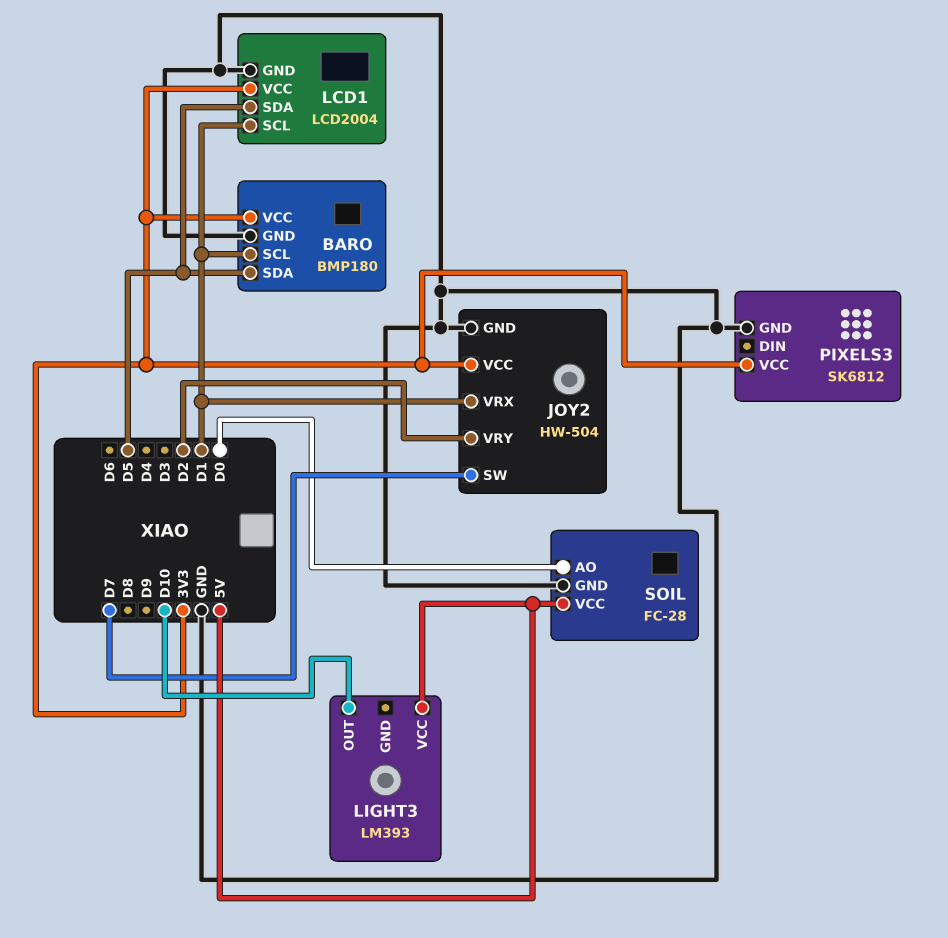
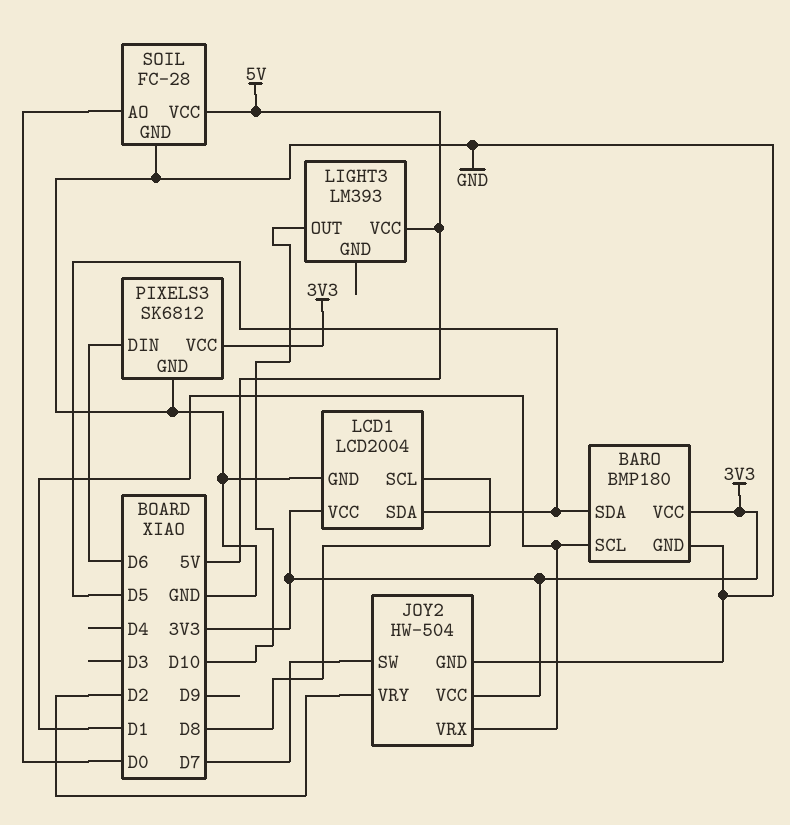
LCD1 pin SCL: D1 -> D8
PIXELS3 pin DIN: none -> D6

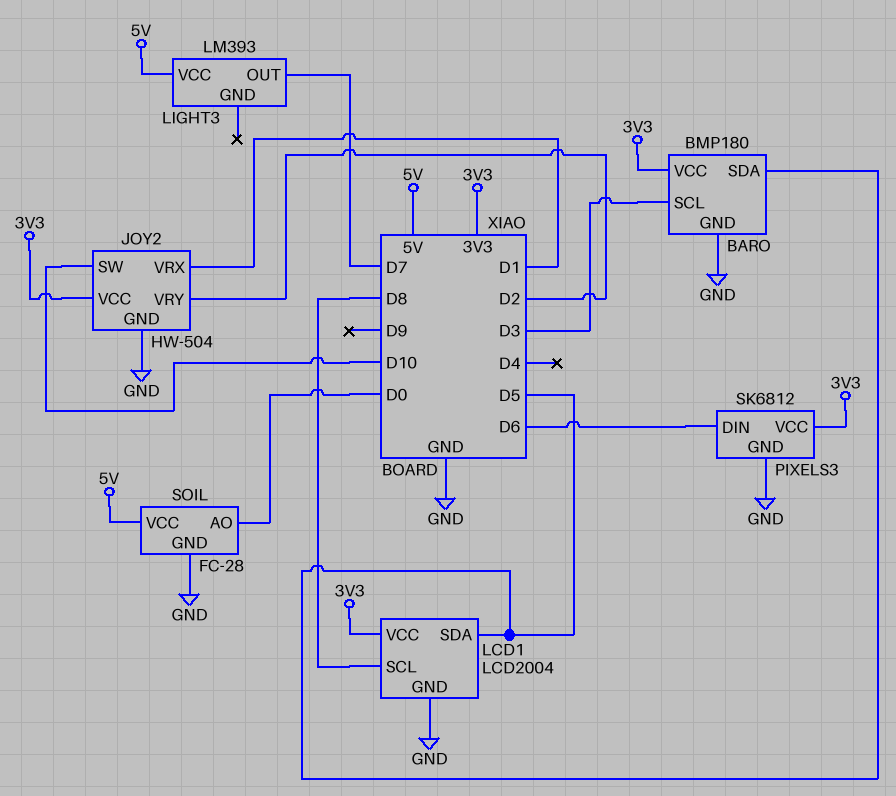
BARO pin SCL: D1 -> D3
JOY2 pin SW: D7 -> D10
LIGHT3 pin OUT: D10 -> D7

